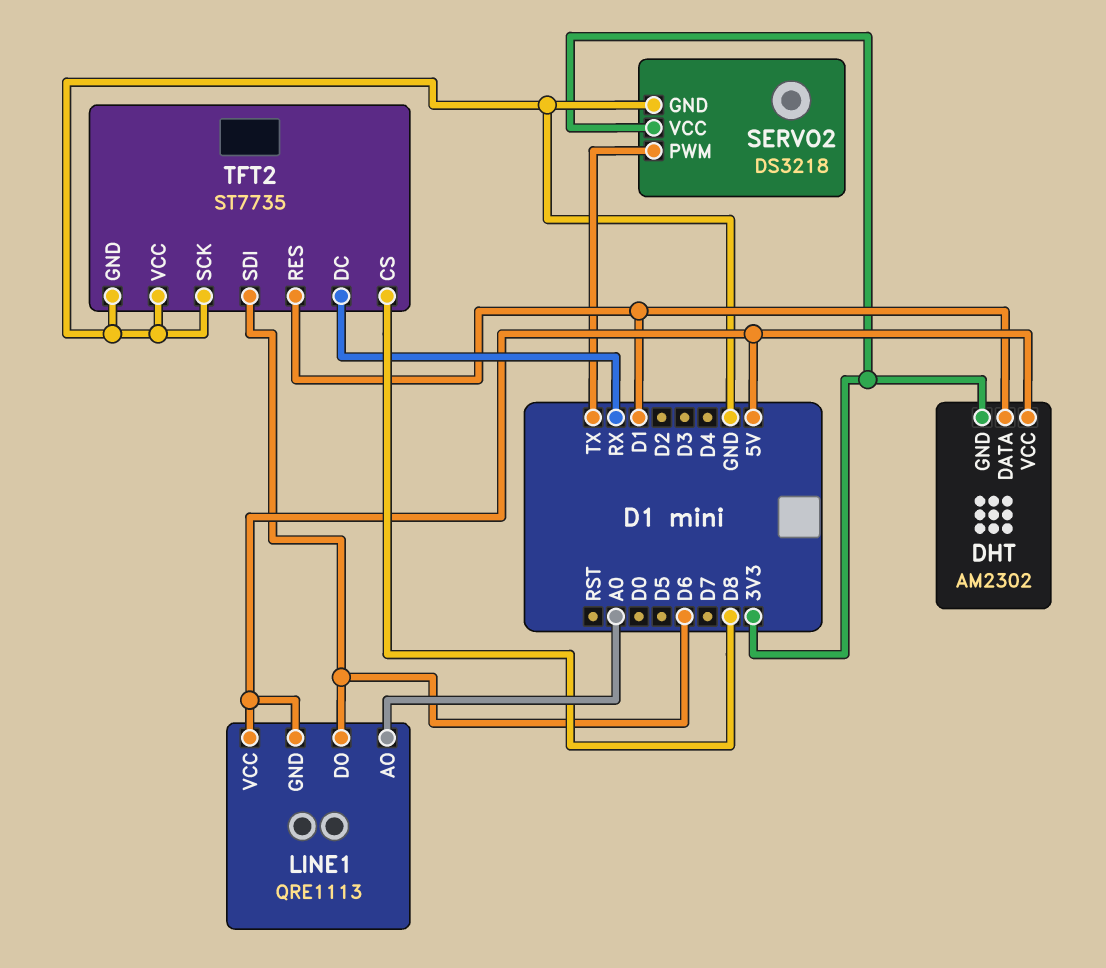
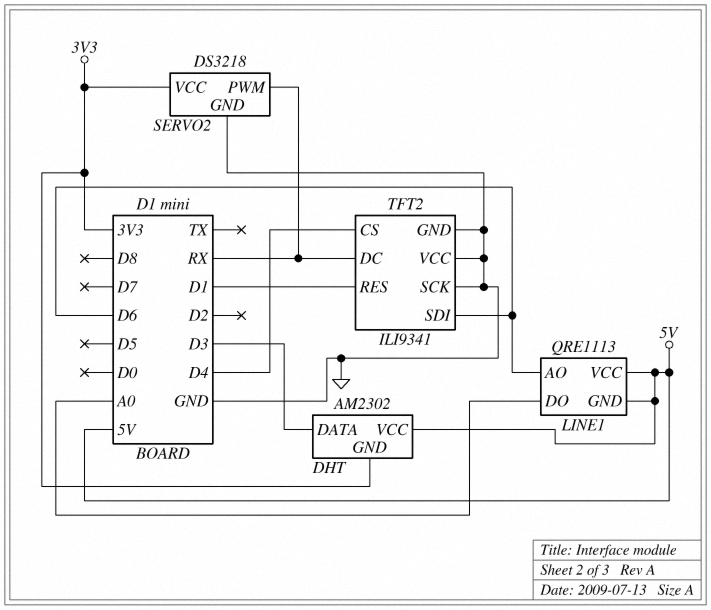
DHT pin DATA: D1 -> D3
LINE1 pin AO: A0 -> D6
LINE1 pin DO: D6 -> A0
SERVO2 pin PWM: TX -> RX
TFT2: ST7735 -> ILI9341
TFT2 pin CS: D8 -> D4

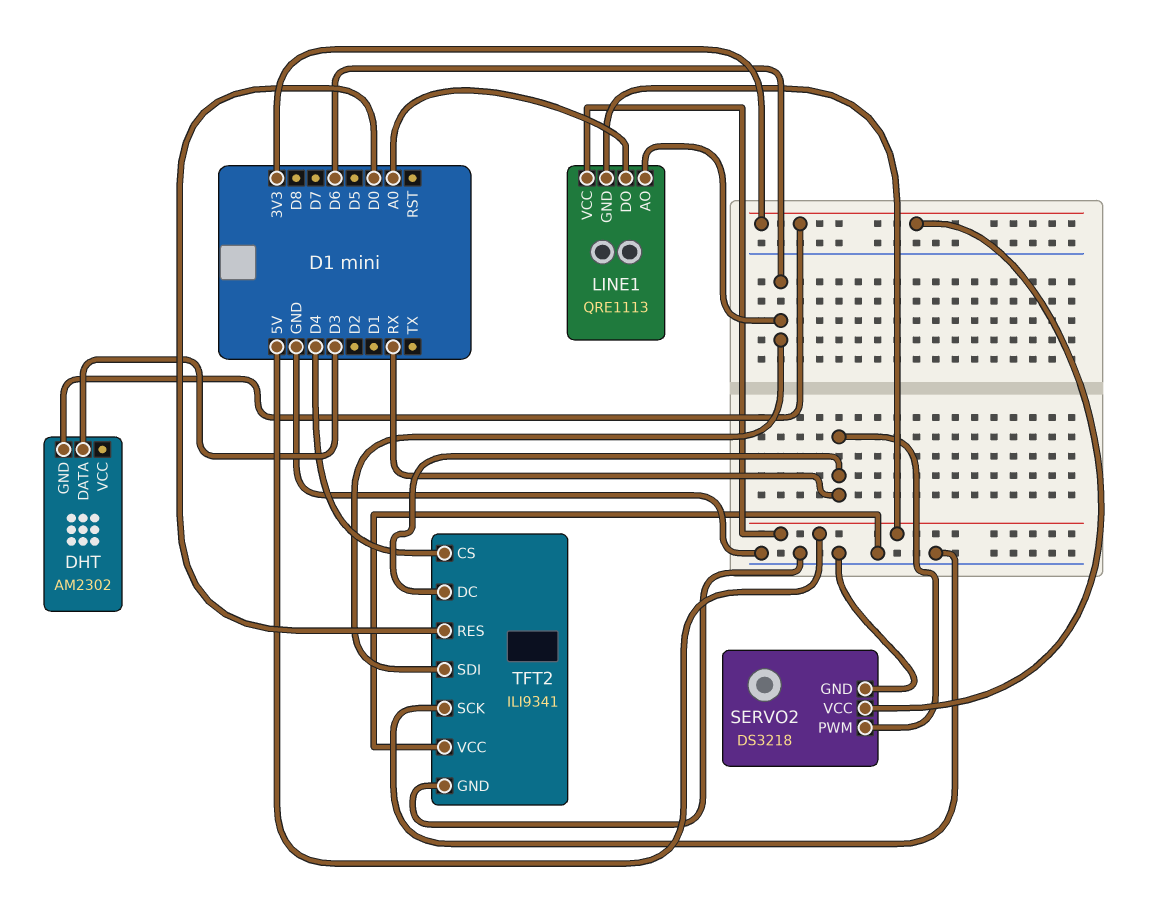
DHT pin VCC: 5V -> none
TFT2 pin RES: D1 -> D0

